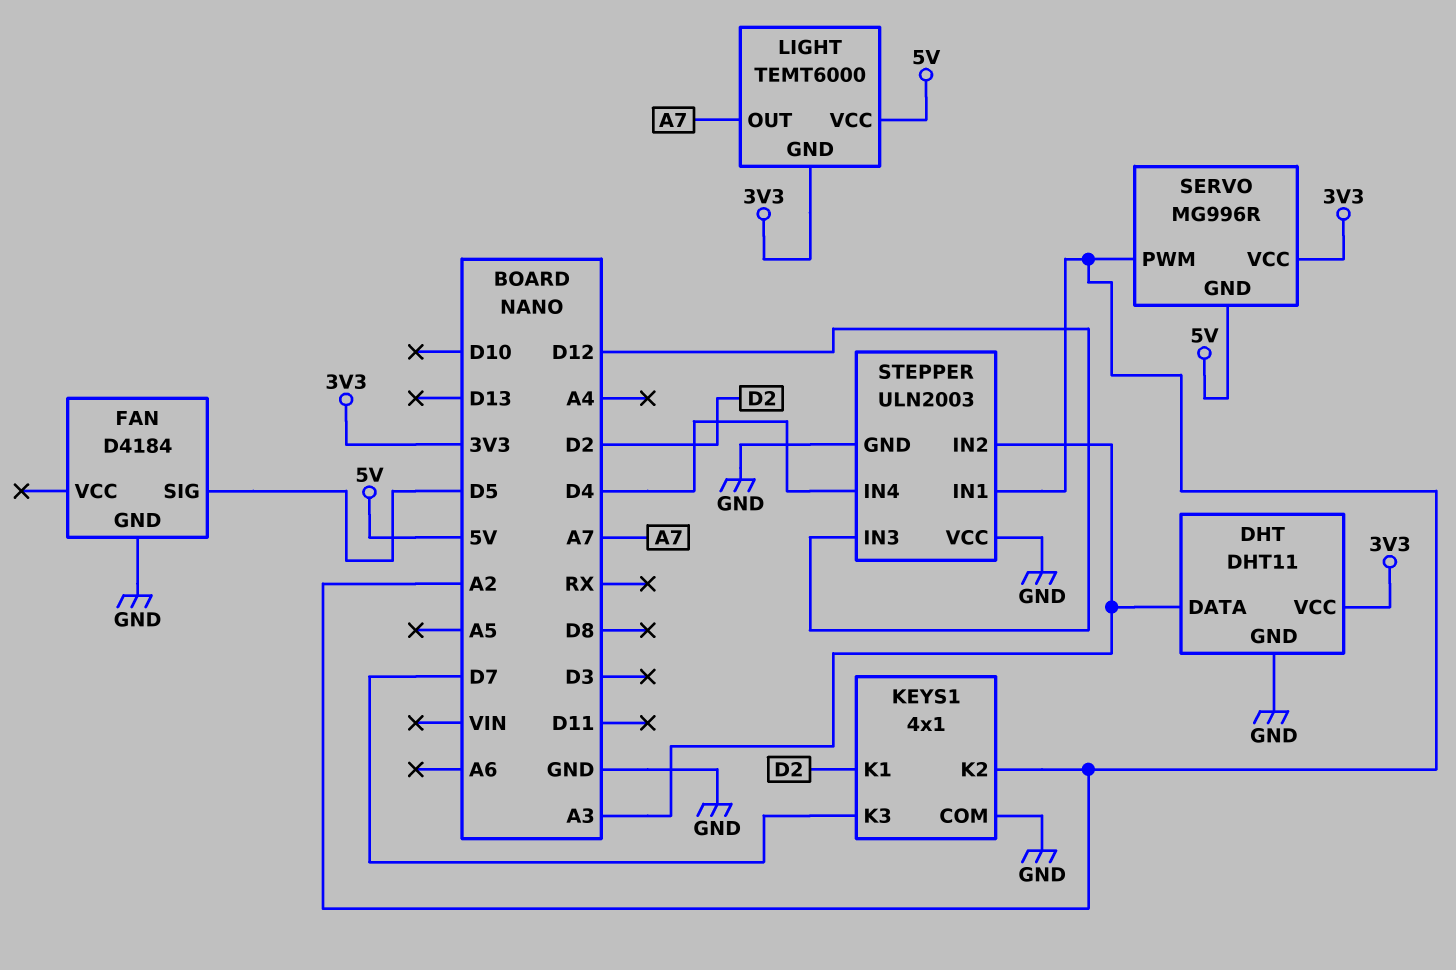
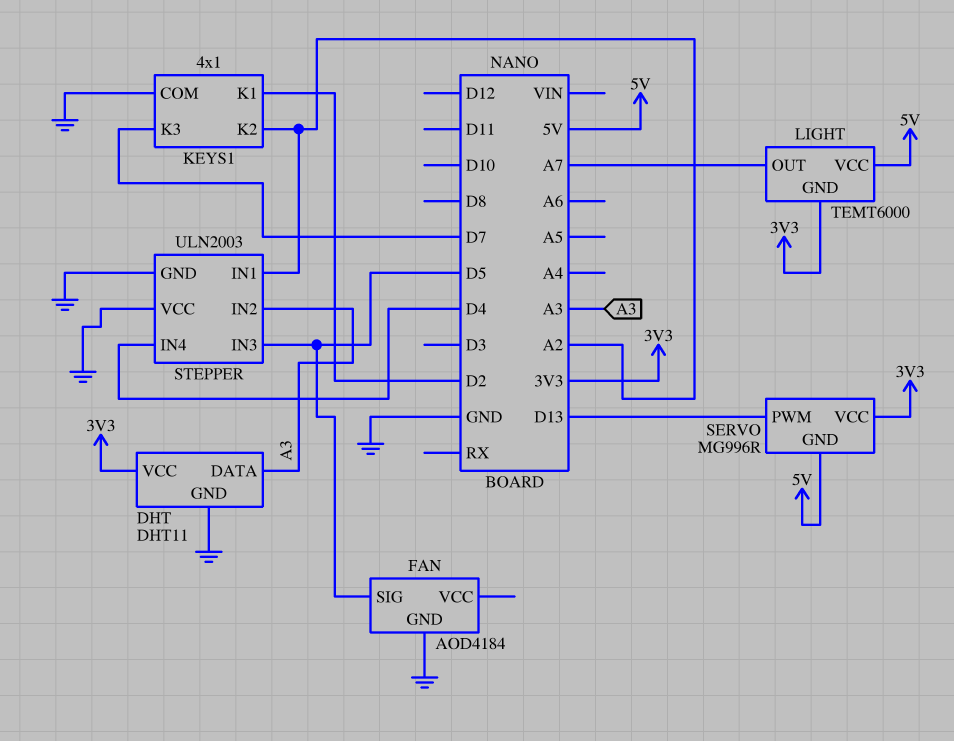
FAN: D4184 -> AOD4184
SERVO pin PWM: A2 -> D13
STEPPER pin IN3: D12 -> D5

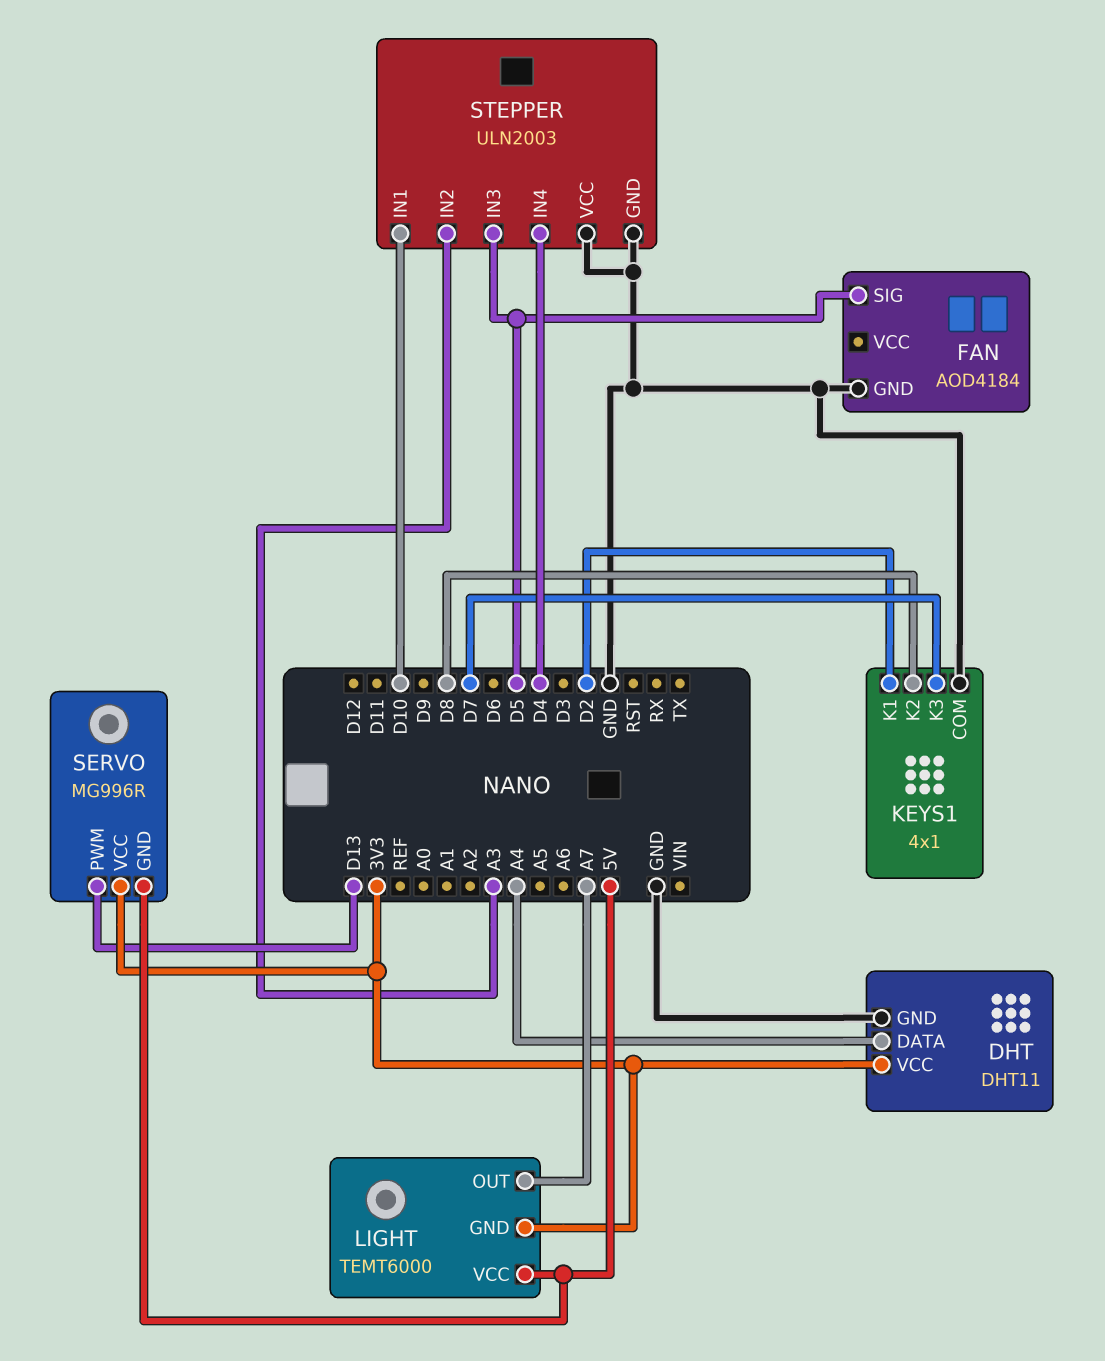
DHT pin DATA: A3 -> A4
KEYS1 pin K2: A2 -> D8
STEPPER pin IN1: A2 -> D10

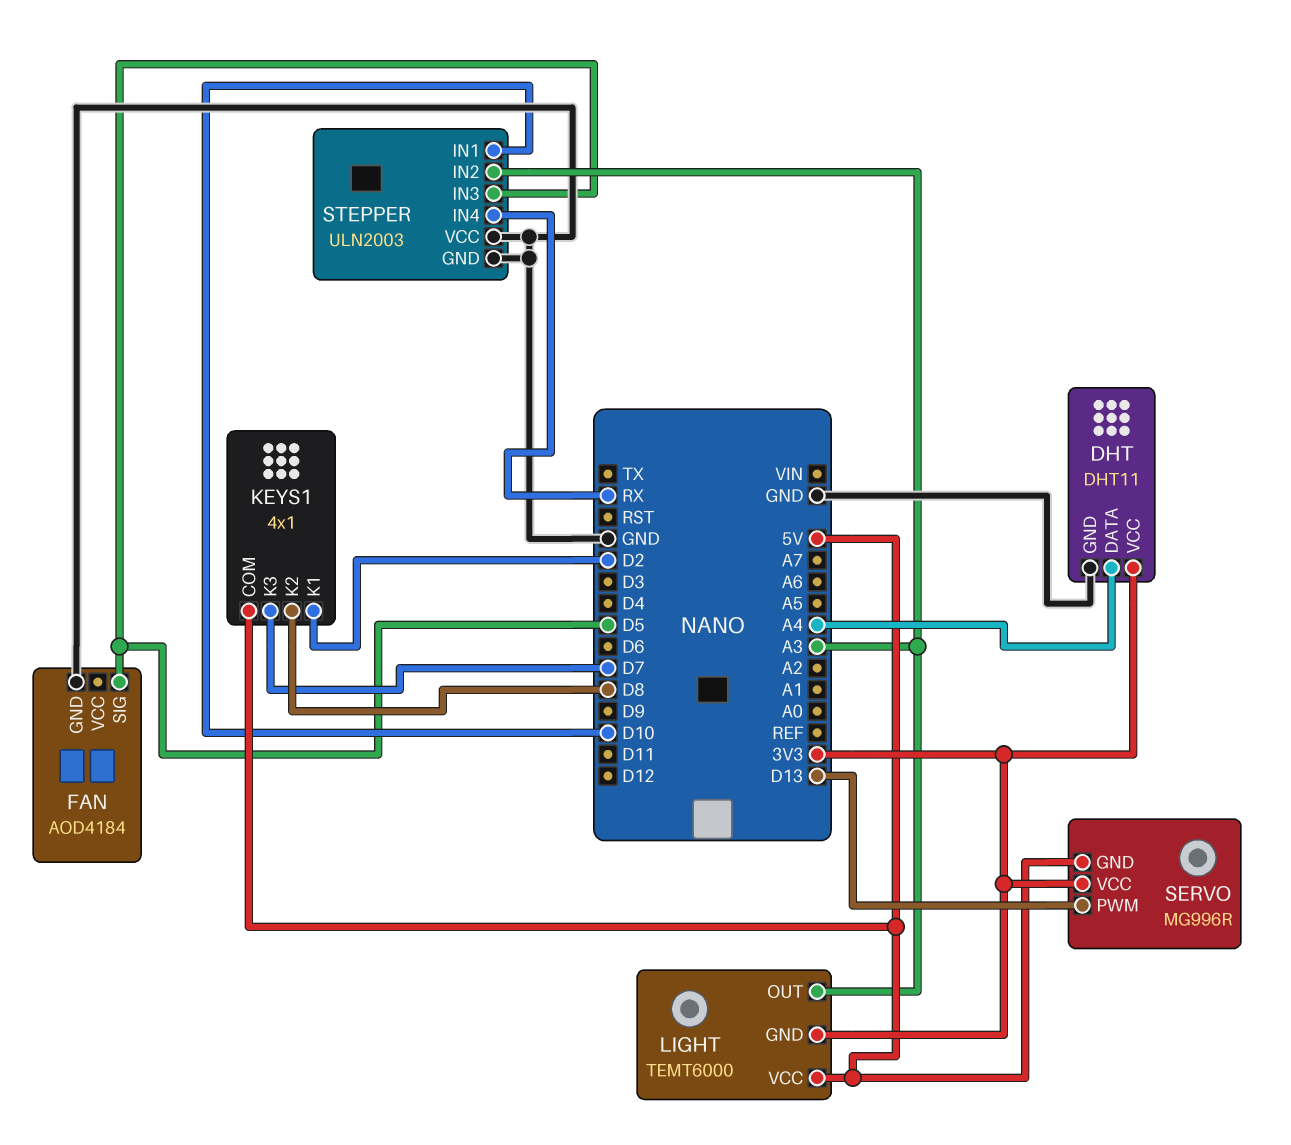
KEYS1 pin COM: GND -> 5V
LIGHT pin OUT: A7 -> A3
STEPPER pin IN4: D4 -> RX

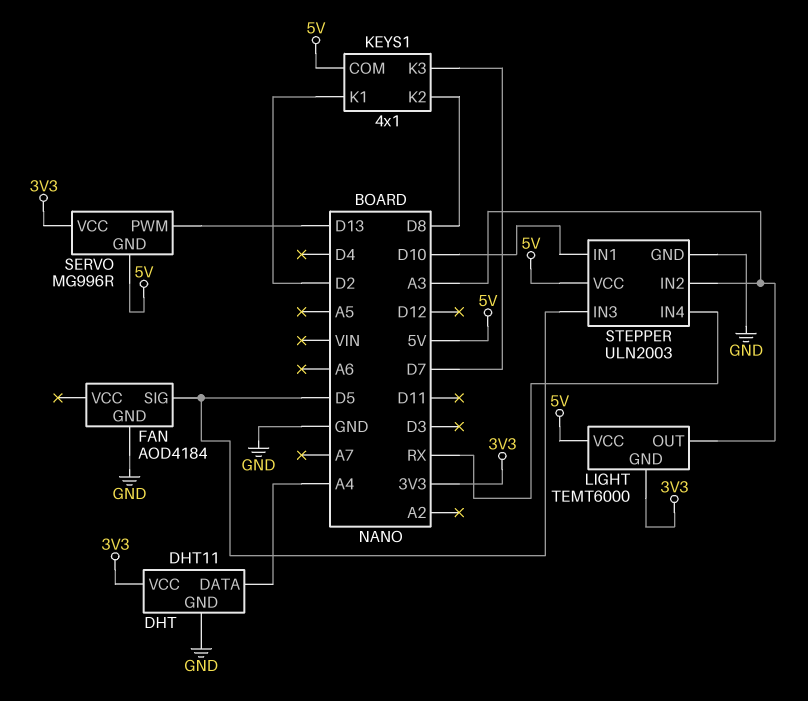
STEPPER pin VCC: GND -> 5V

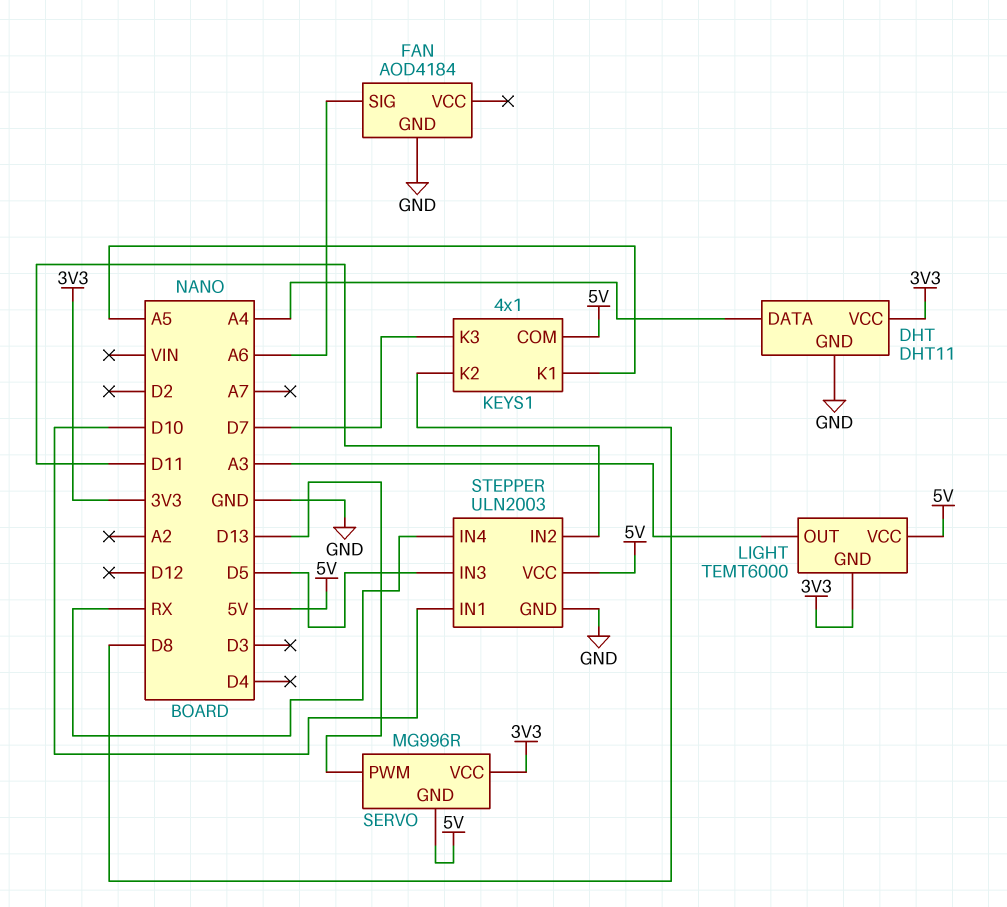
FAN pin SIG: D5 -> A6
KEYS1 pin K1: D2 -> A5
STEPPER pin IN2: A3 -> D11

